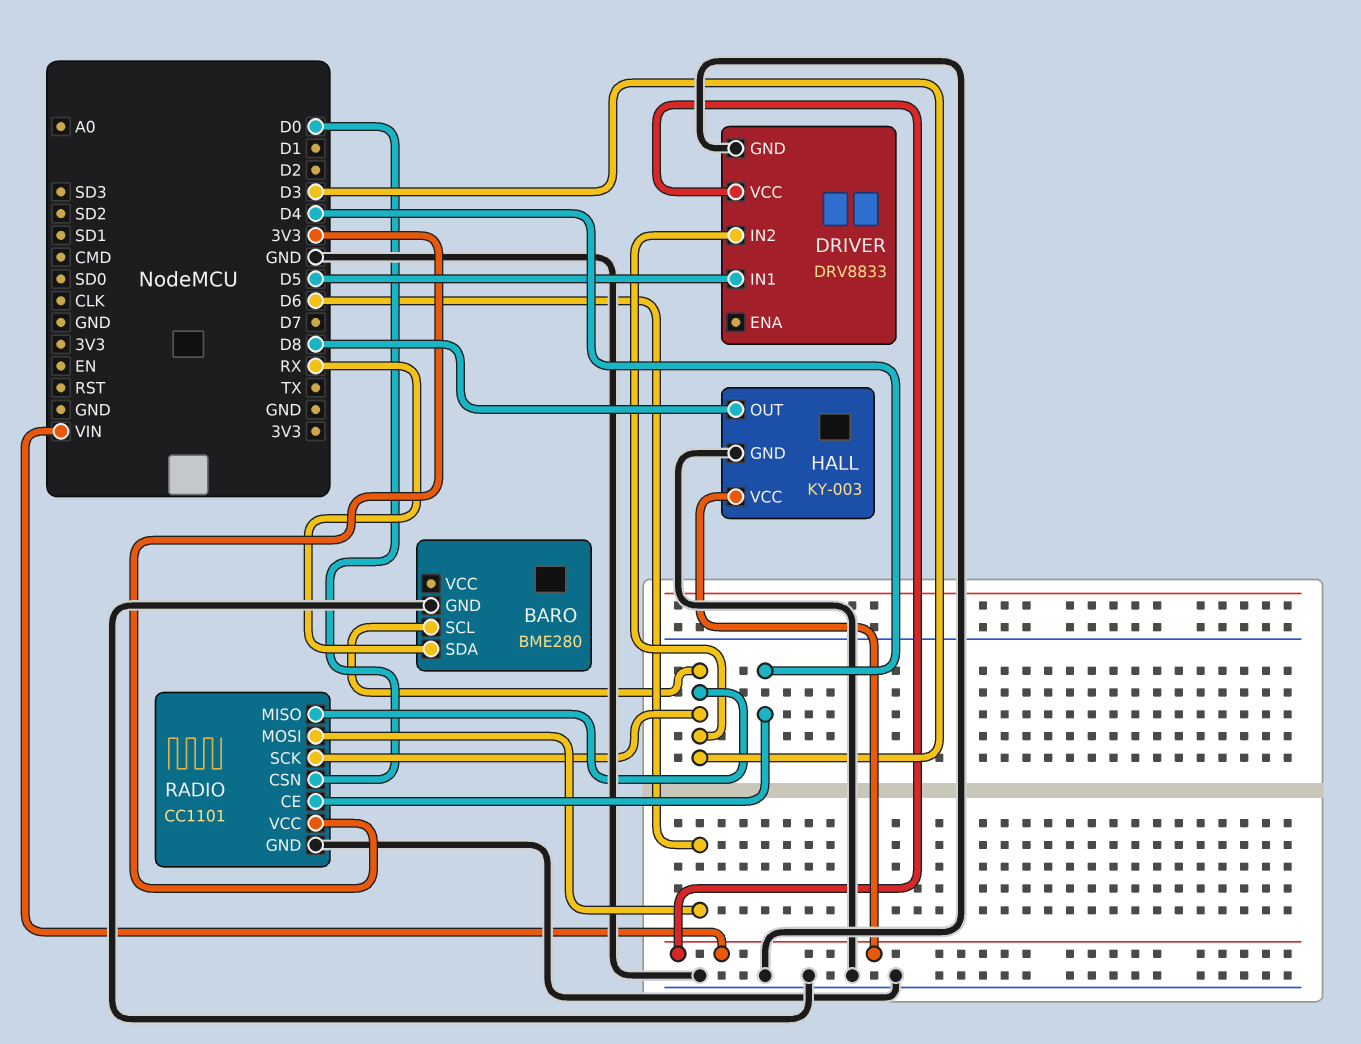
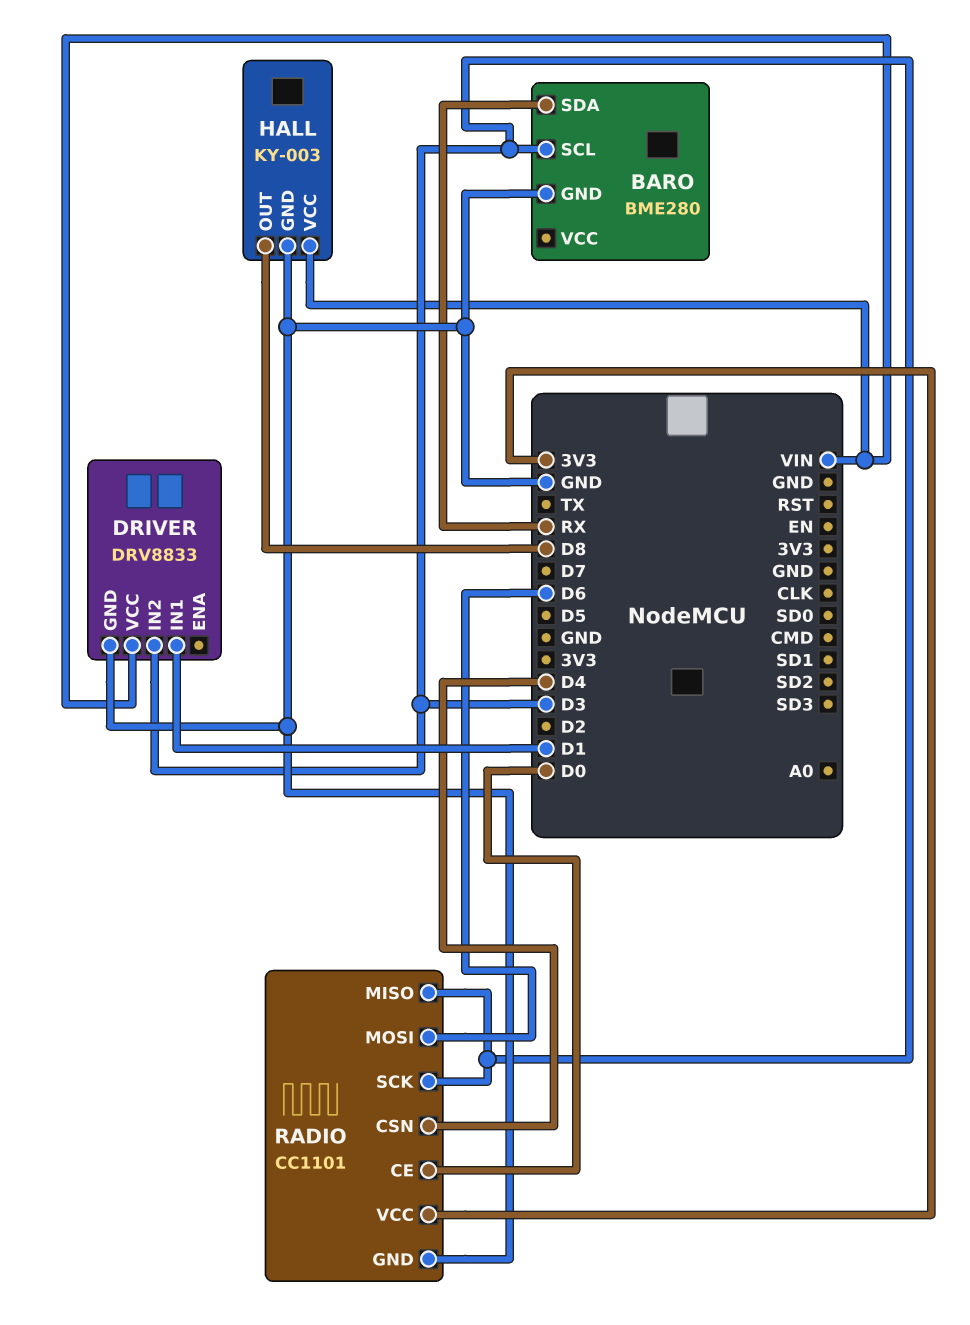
DRIVER pin IN1: D5 -> D1
RADIO pin CE: D4 -> D0
RADIO pin CSN: D0 -> D4

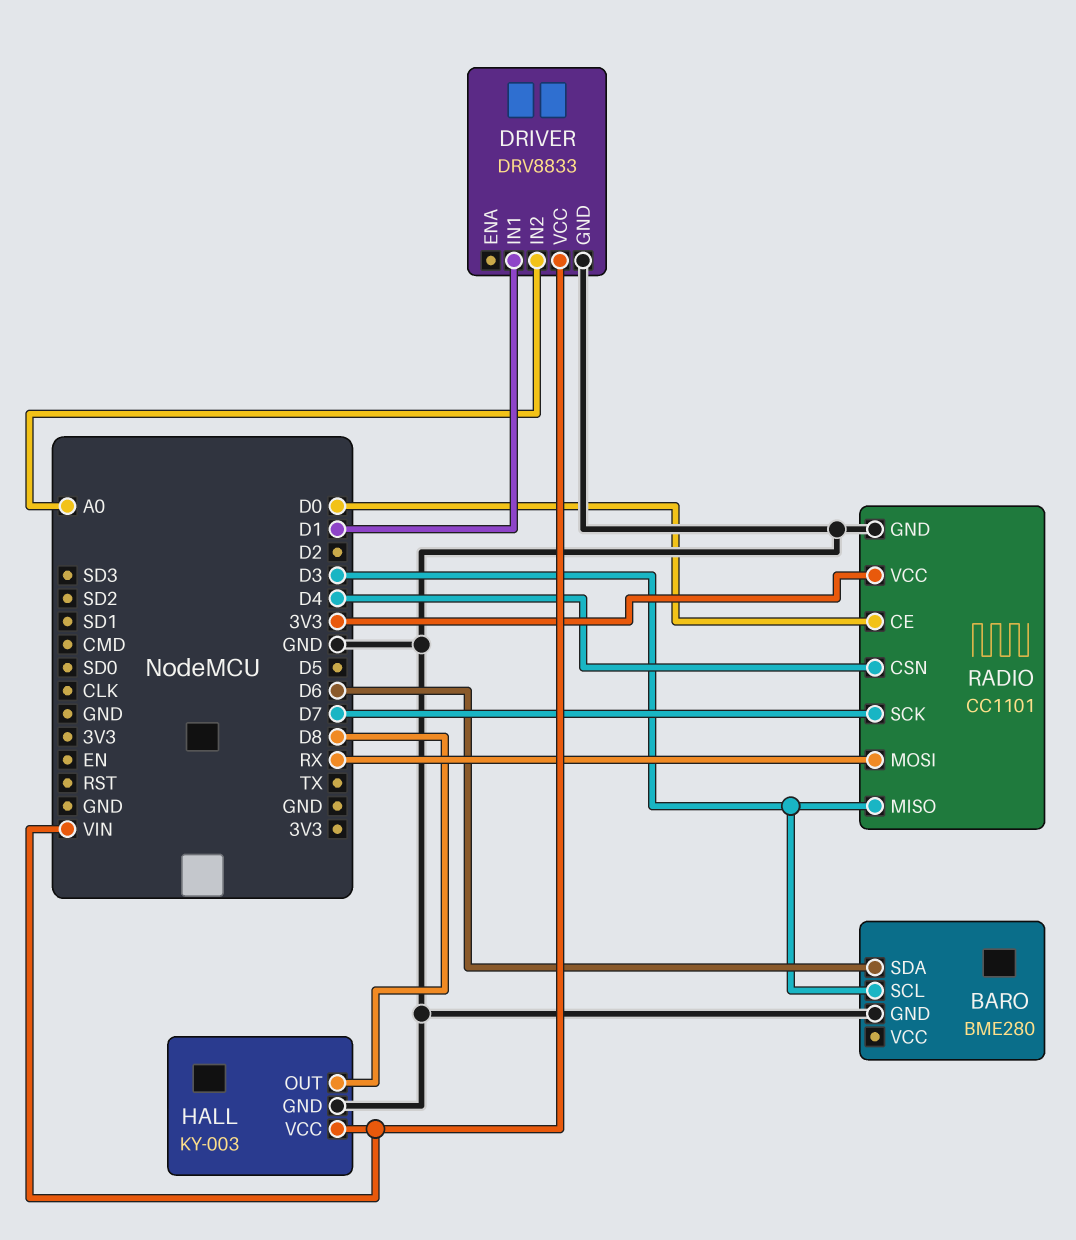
BARO pin SDA: RX -> D6
DRIVER pin IN2: D3 -> A0
RADIO pin MOSI: D6 -> RX
RADIO pin SCK: D3 -> D7

